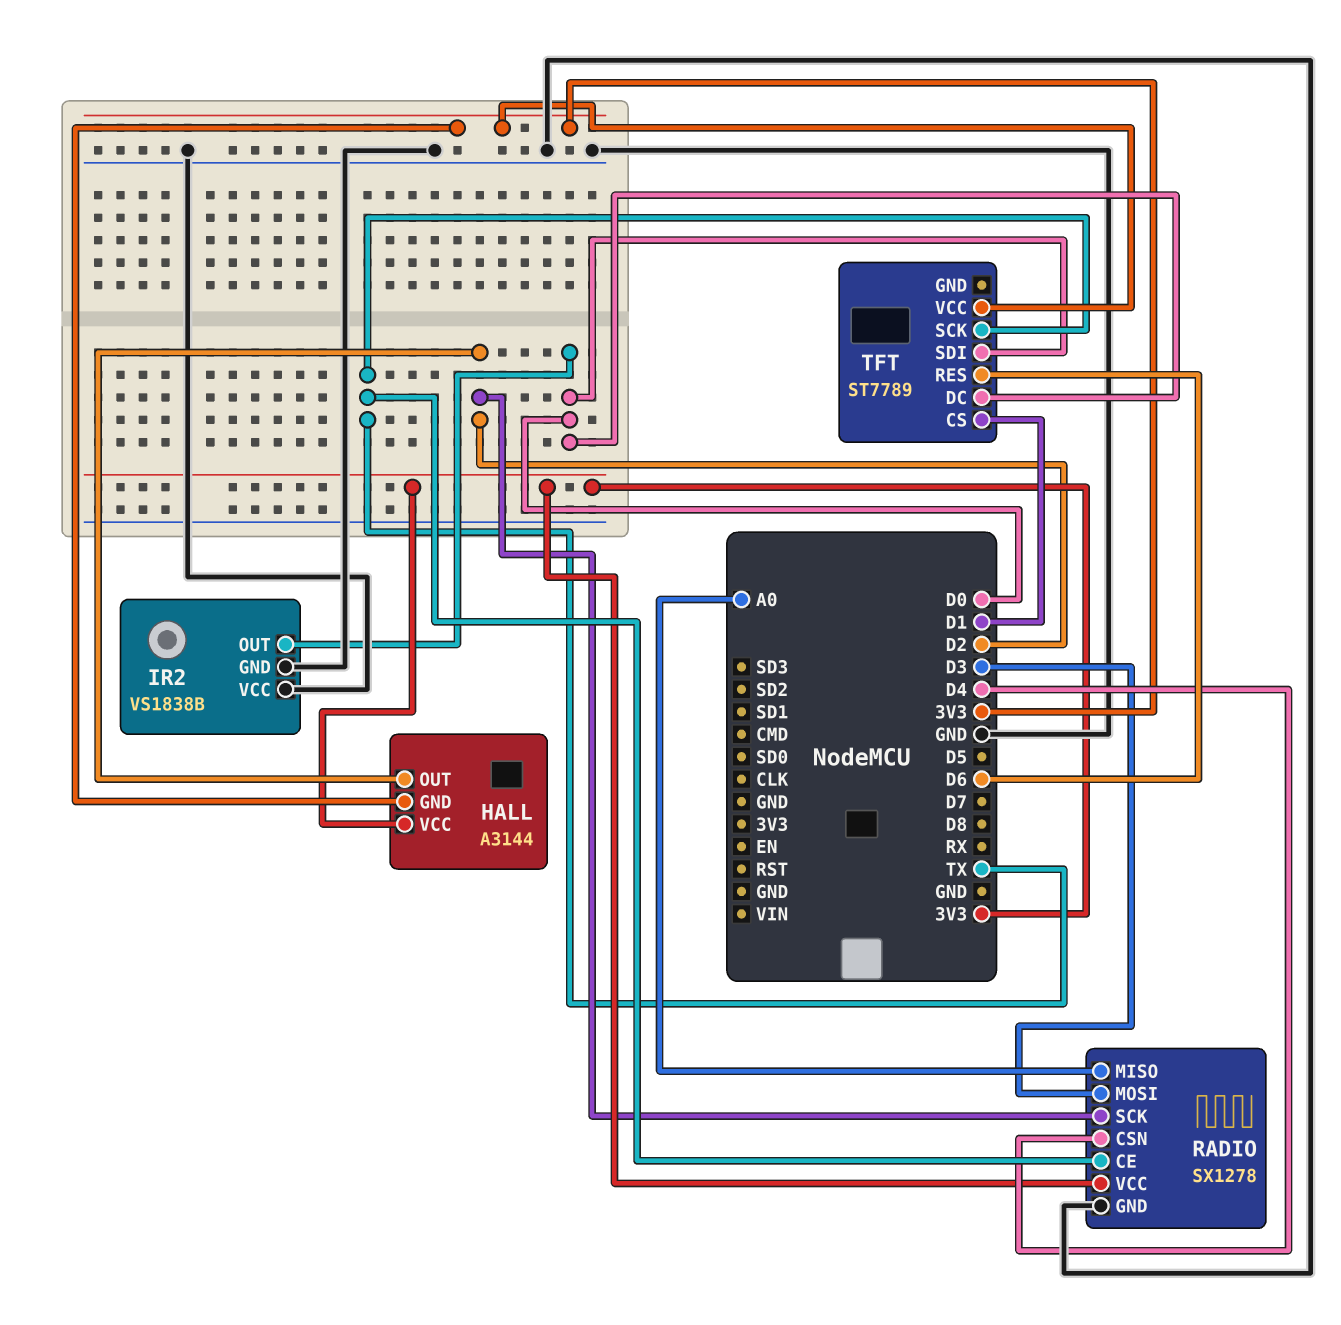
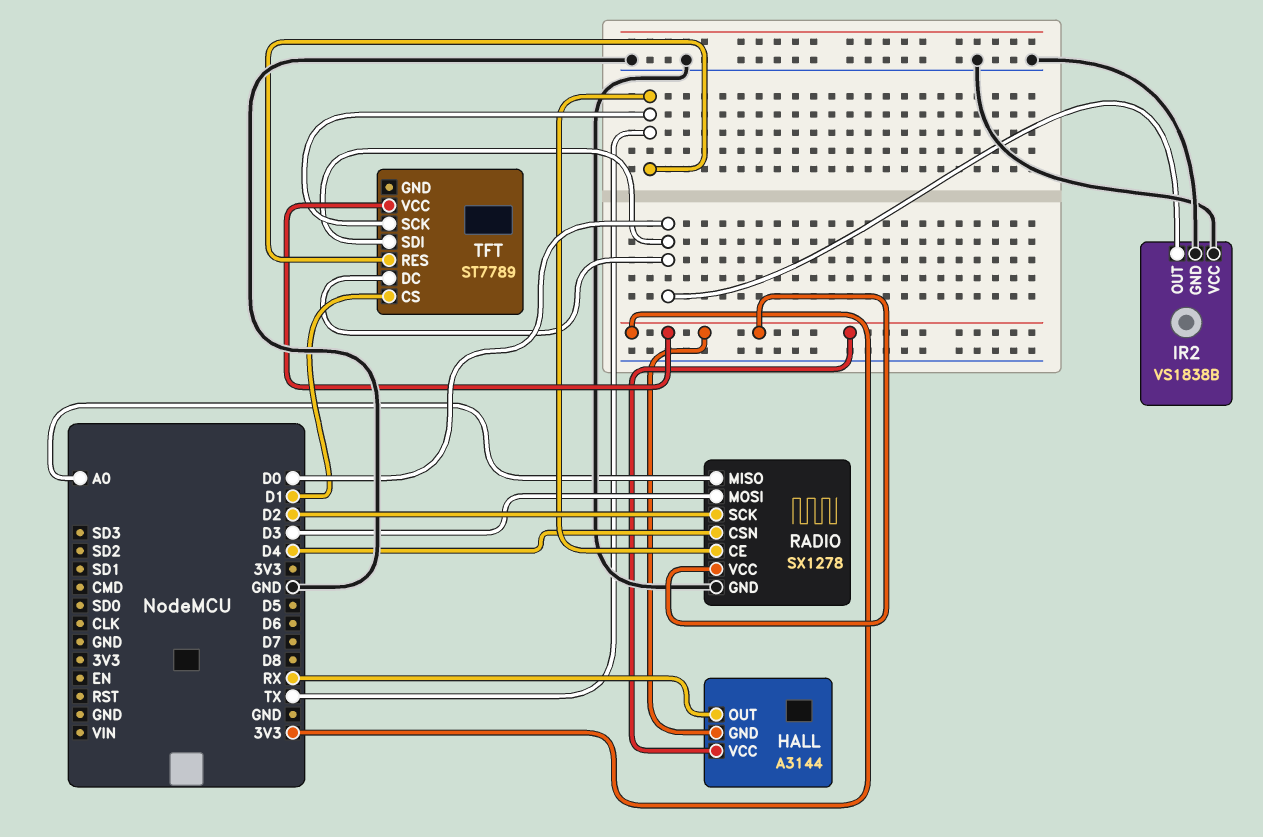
HALL pin OUT: D2 -> RX
TFT pin RES: D6 -> TX

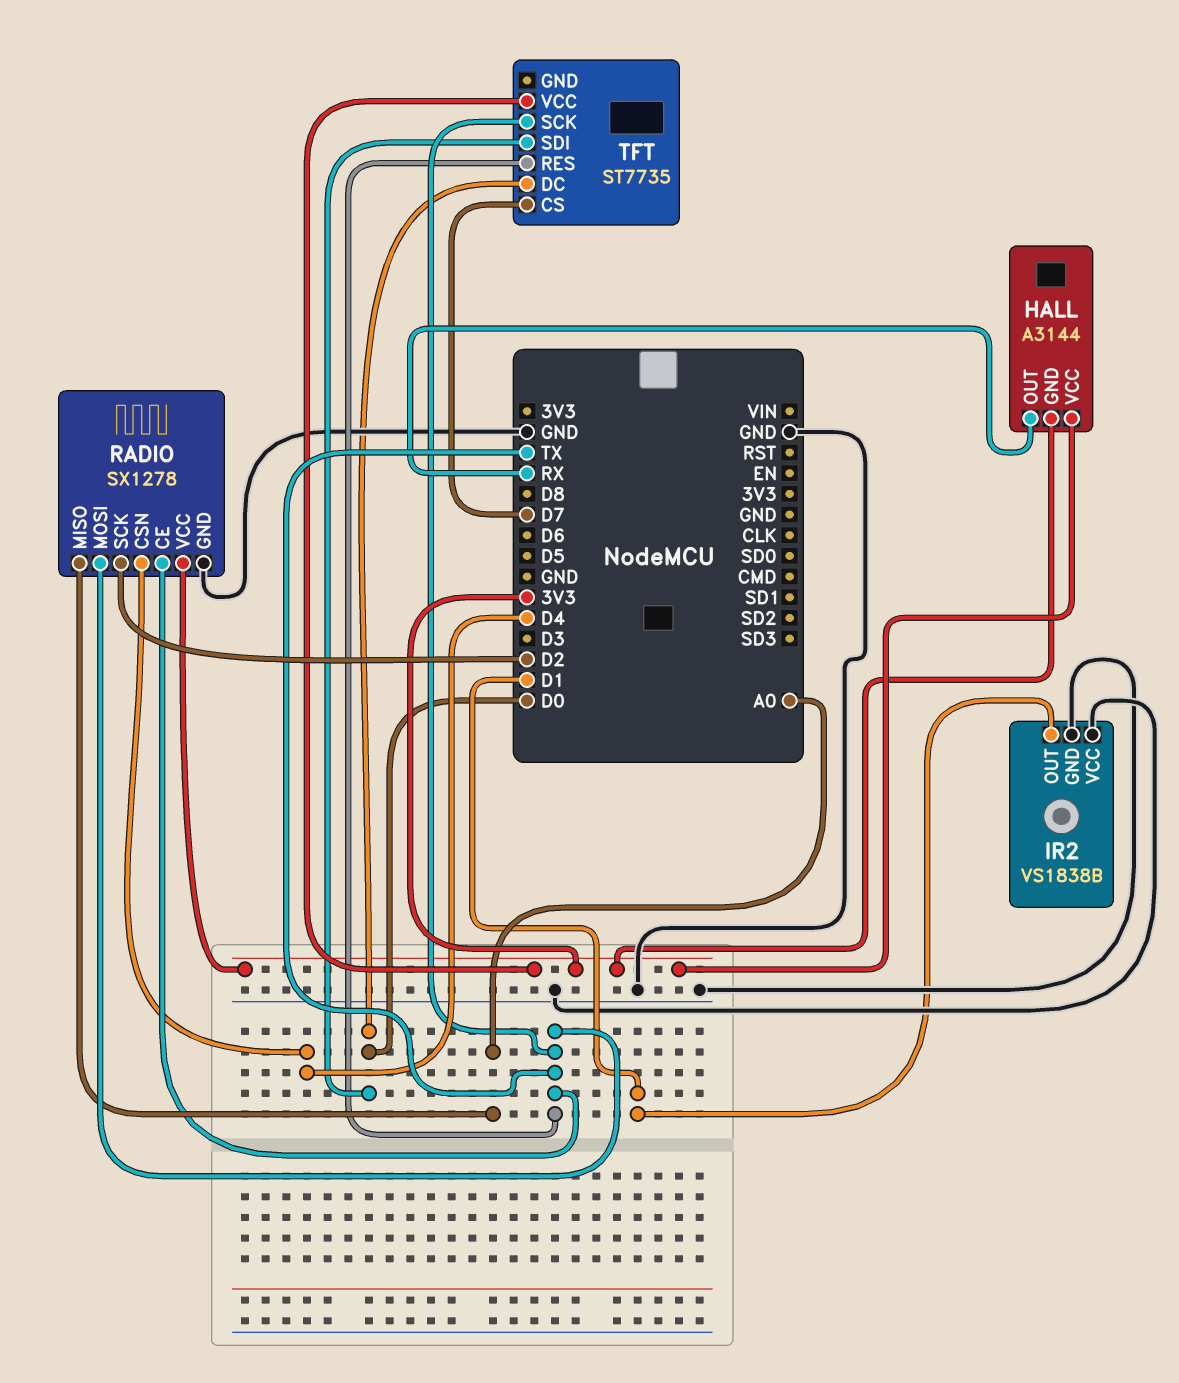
IR2 pin OUT: D0 -> D1
RADIO pin MOSI: D3 -> TX
TFT: ST7789 -> ST7735
TFT pin CS: D1 -> D7

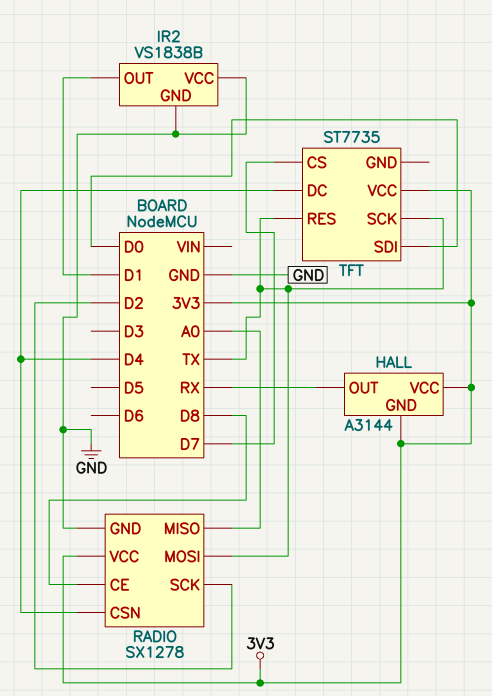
RADIO pin CE: TX -> D8
TFT pin DC: D0 -> D4

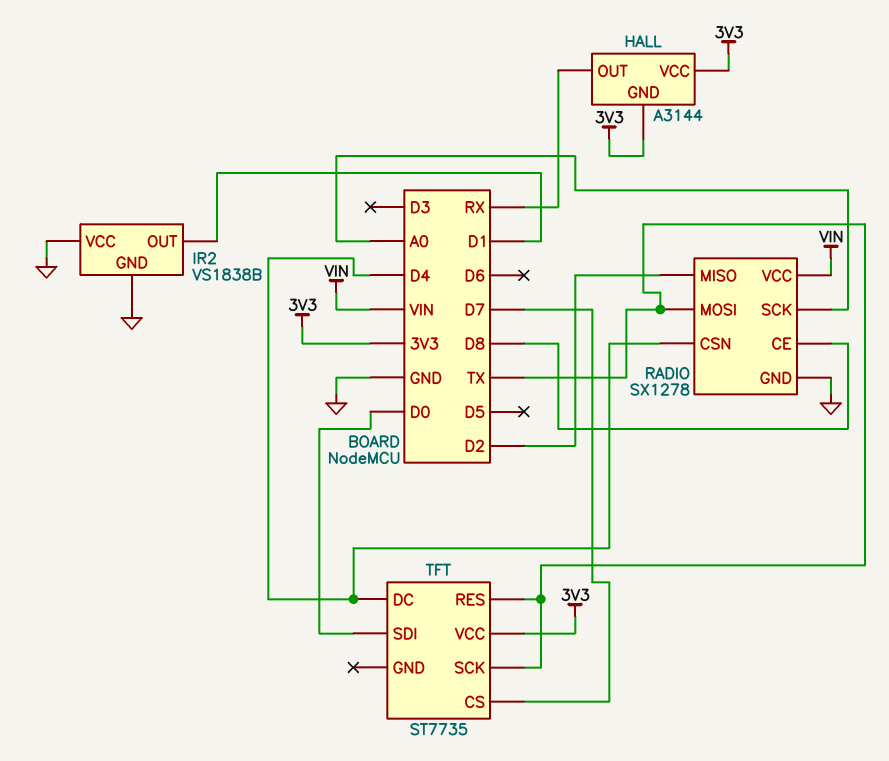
RADIO pin MISO: A0 -> D2
RADIO pin SCK: D2 -> A0
RADIO pin VCC: 3V3 -> VIN

